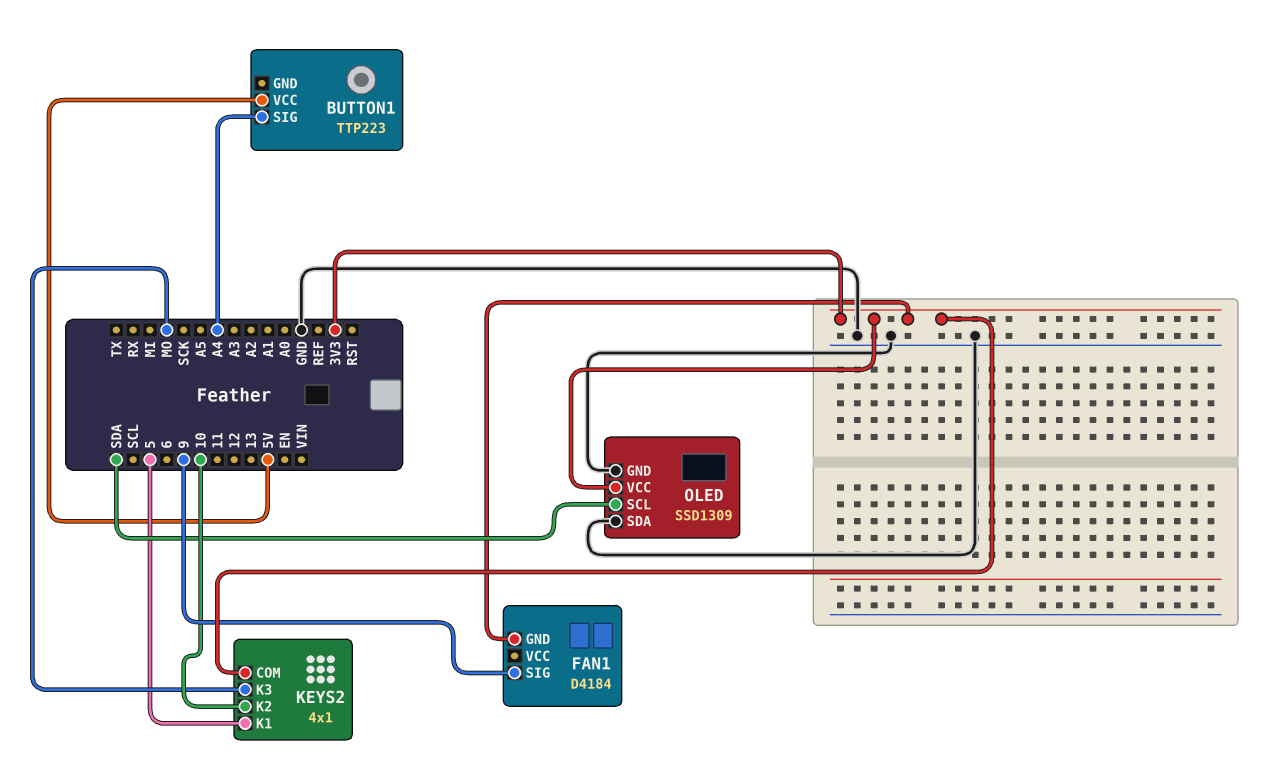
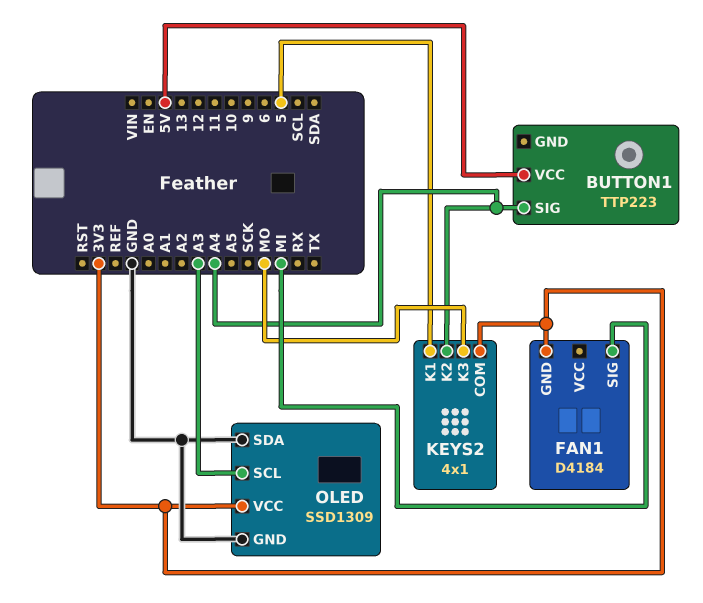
FAN1 pin SIG: 9 -> MI
KEYS2 pin K2: 10 -> A4
OLED pin SCL: SDA -> A3

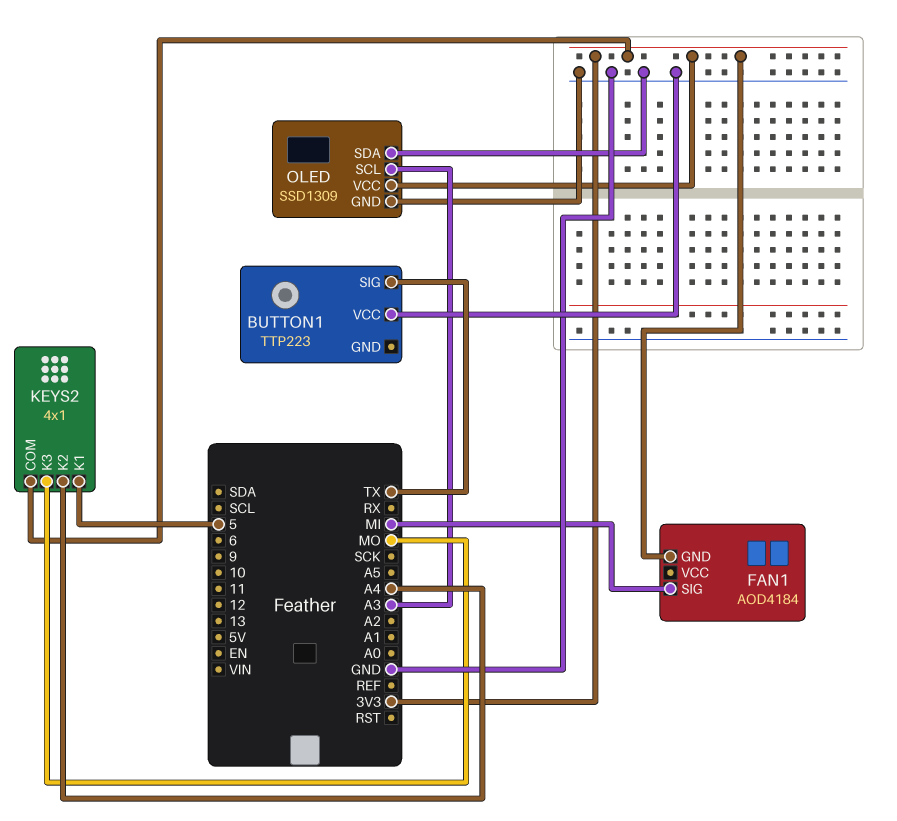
BUTTON1 pin SIG: A4 -> TX
BUTTON1 pin VCC: 5V -> GND
FAN1: D4184 -> AOD4184

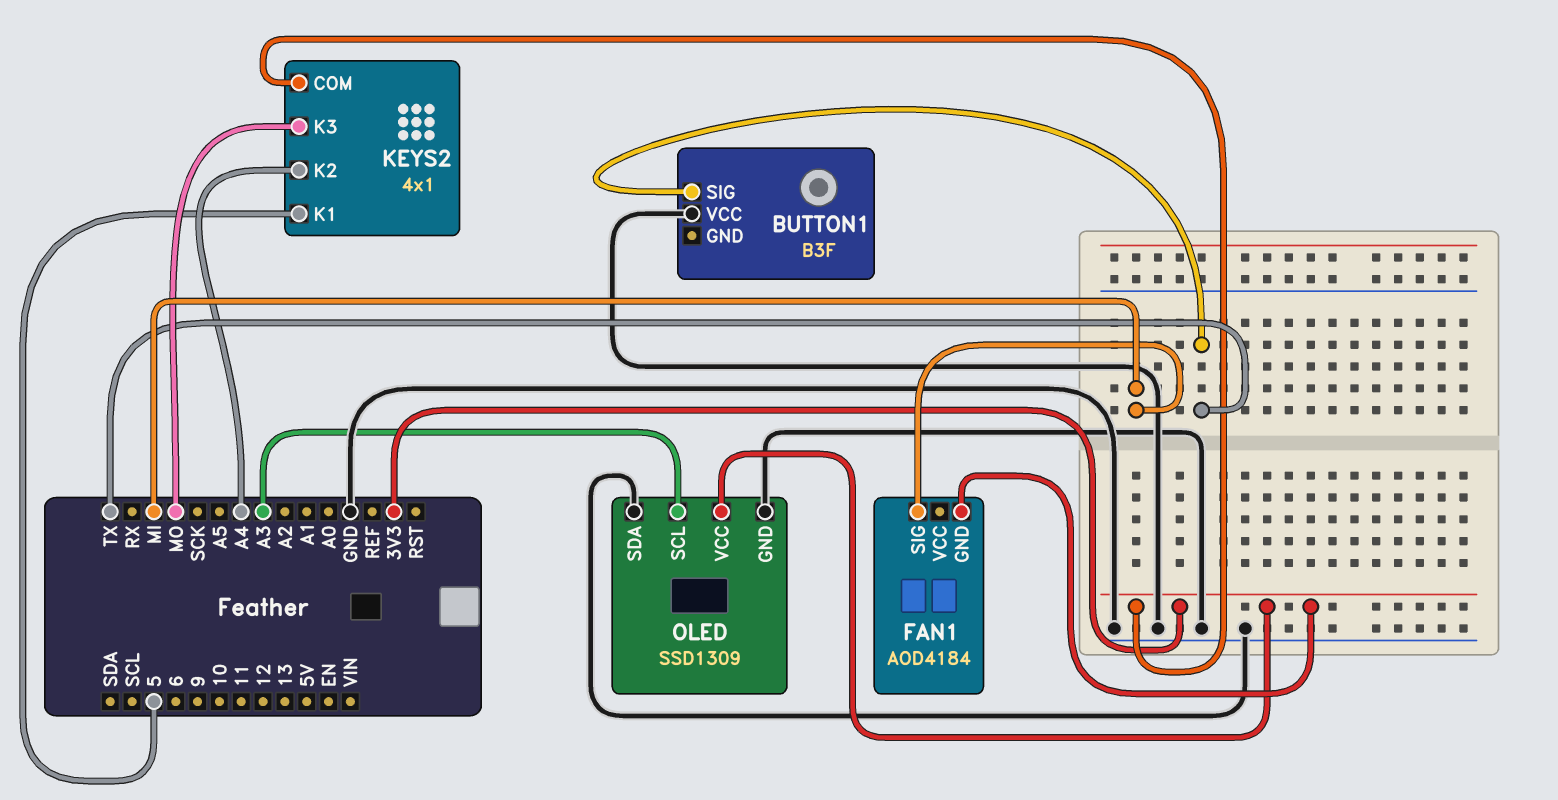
BUTTON1: TTP223 -> B3F

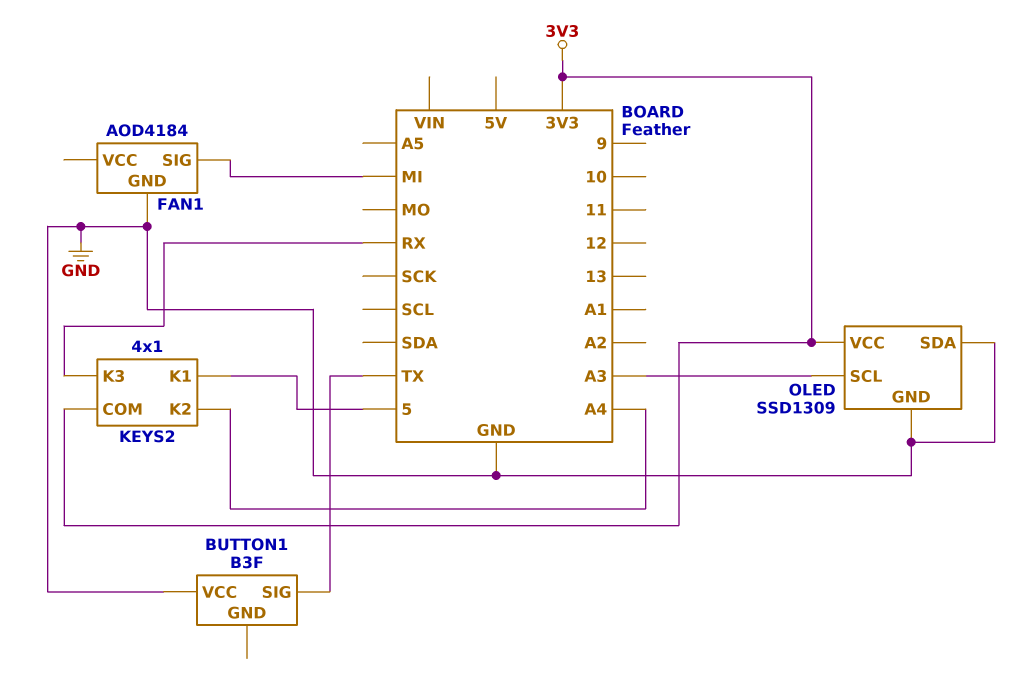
FAN1 pin GND: 3V3 -> GND
KEYS2 pin K3: MO -> RX

